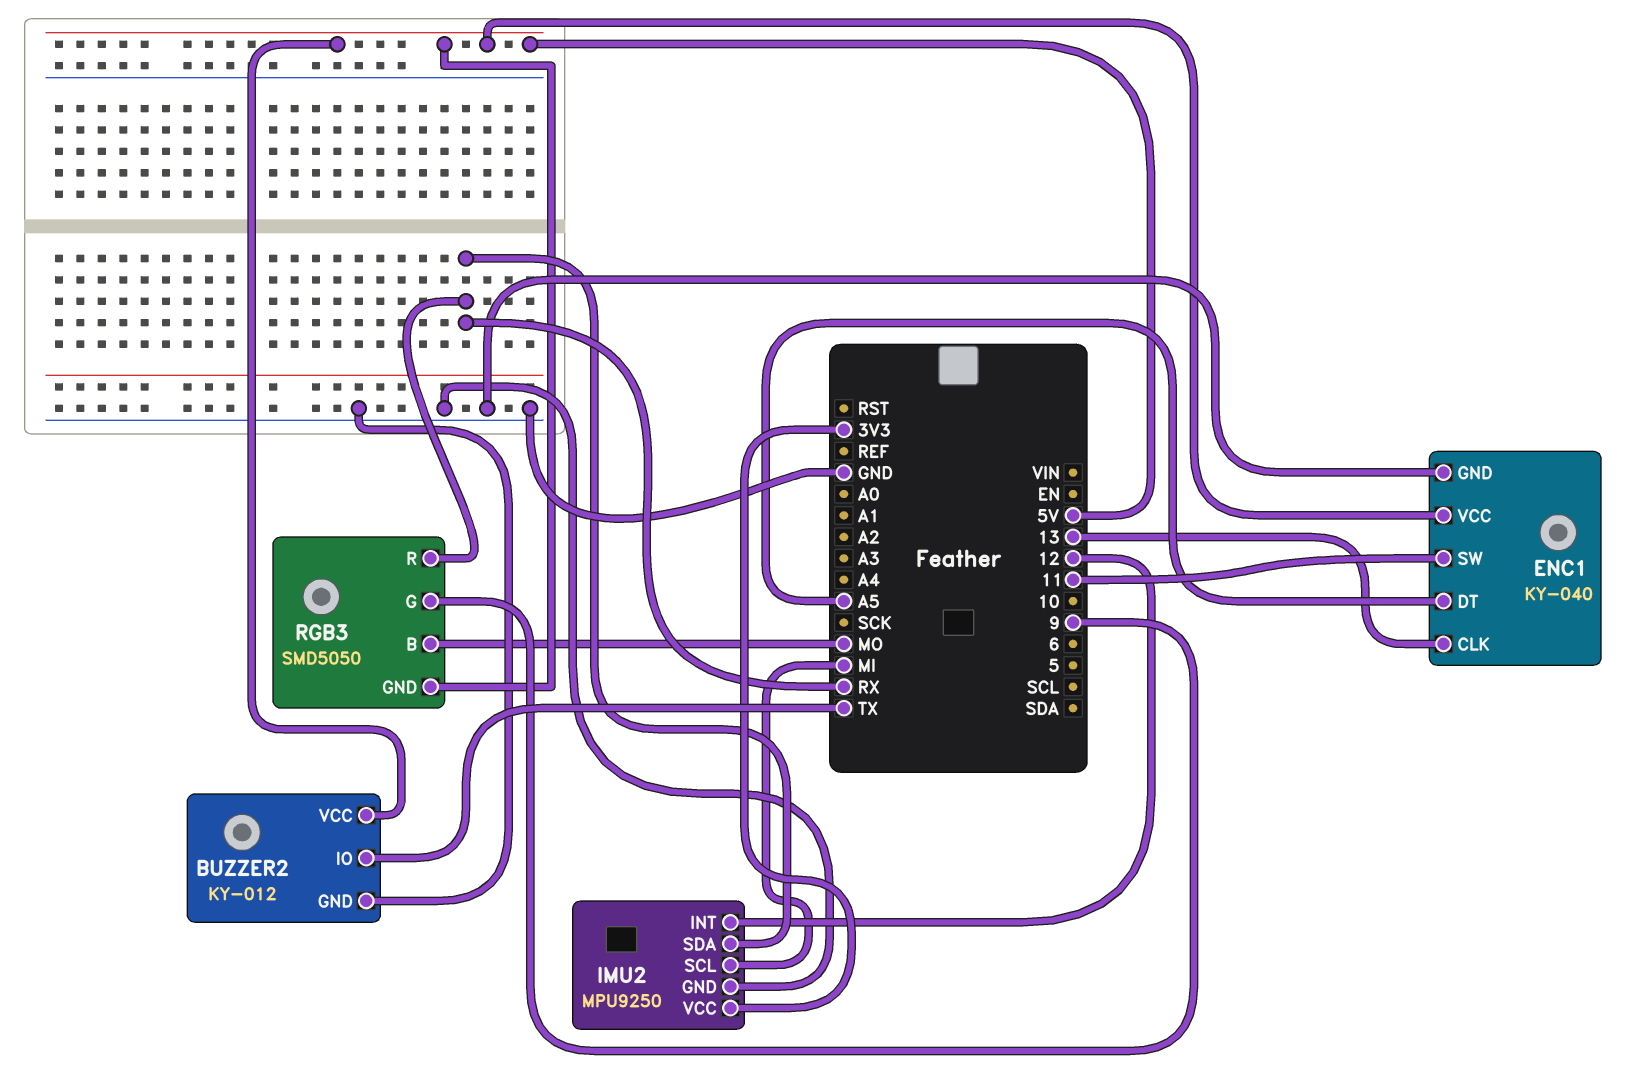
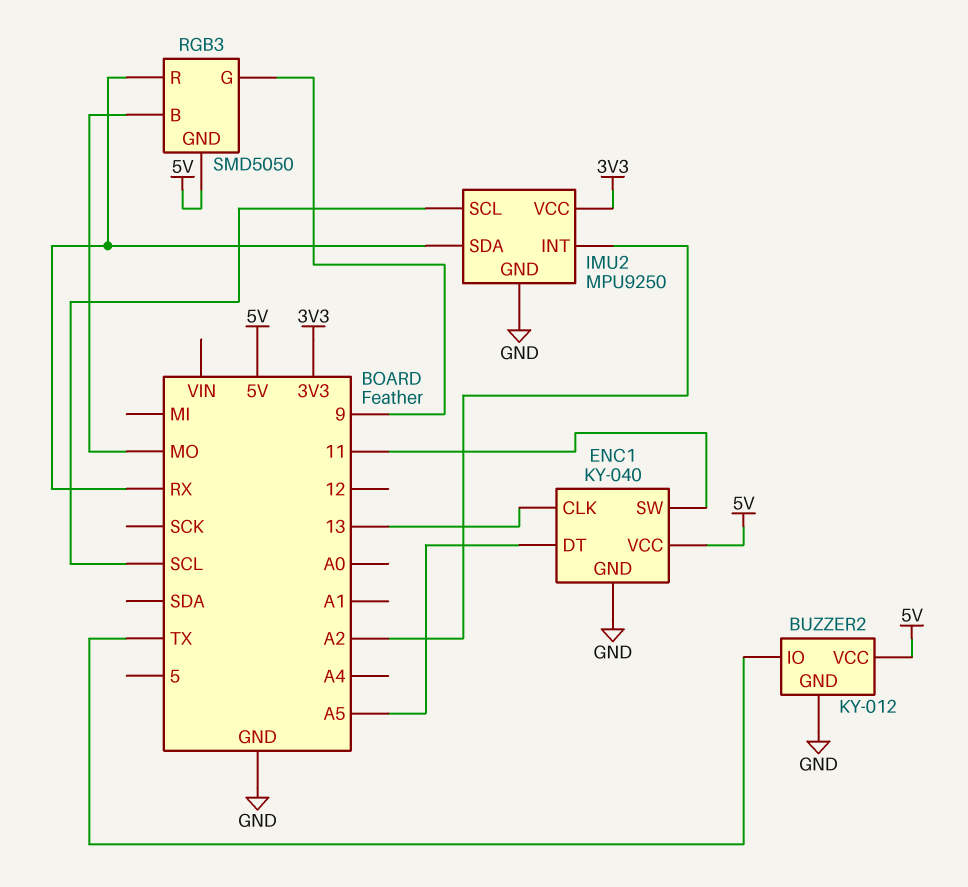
IMU2 pin INT: 12 -> A2
IMU2 pin SCL: MI -> SCL

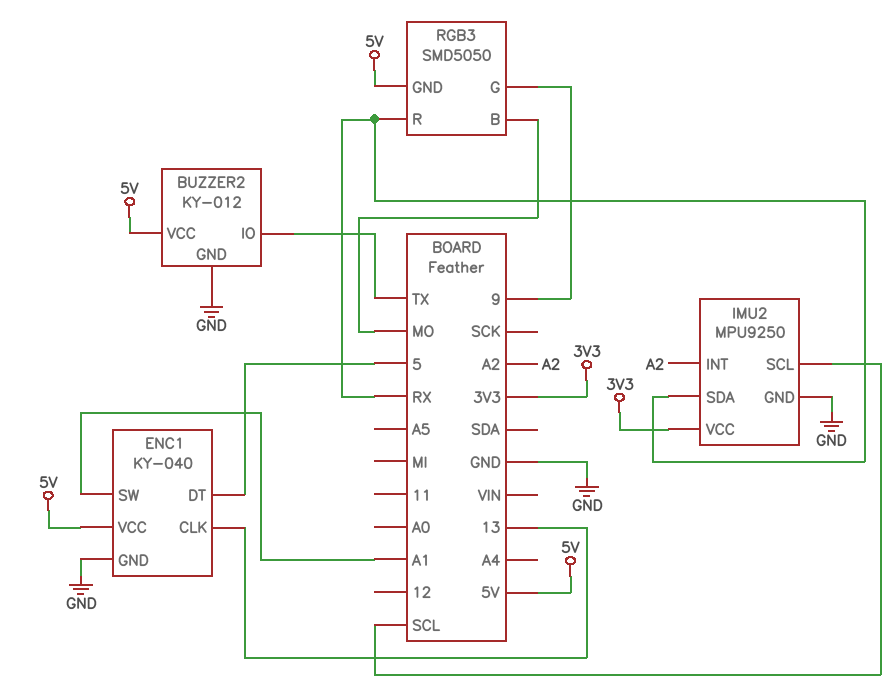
ENC1 pin DT: A5 -> 5
ENC1 pin SW: 11 -> A1

